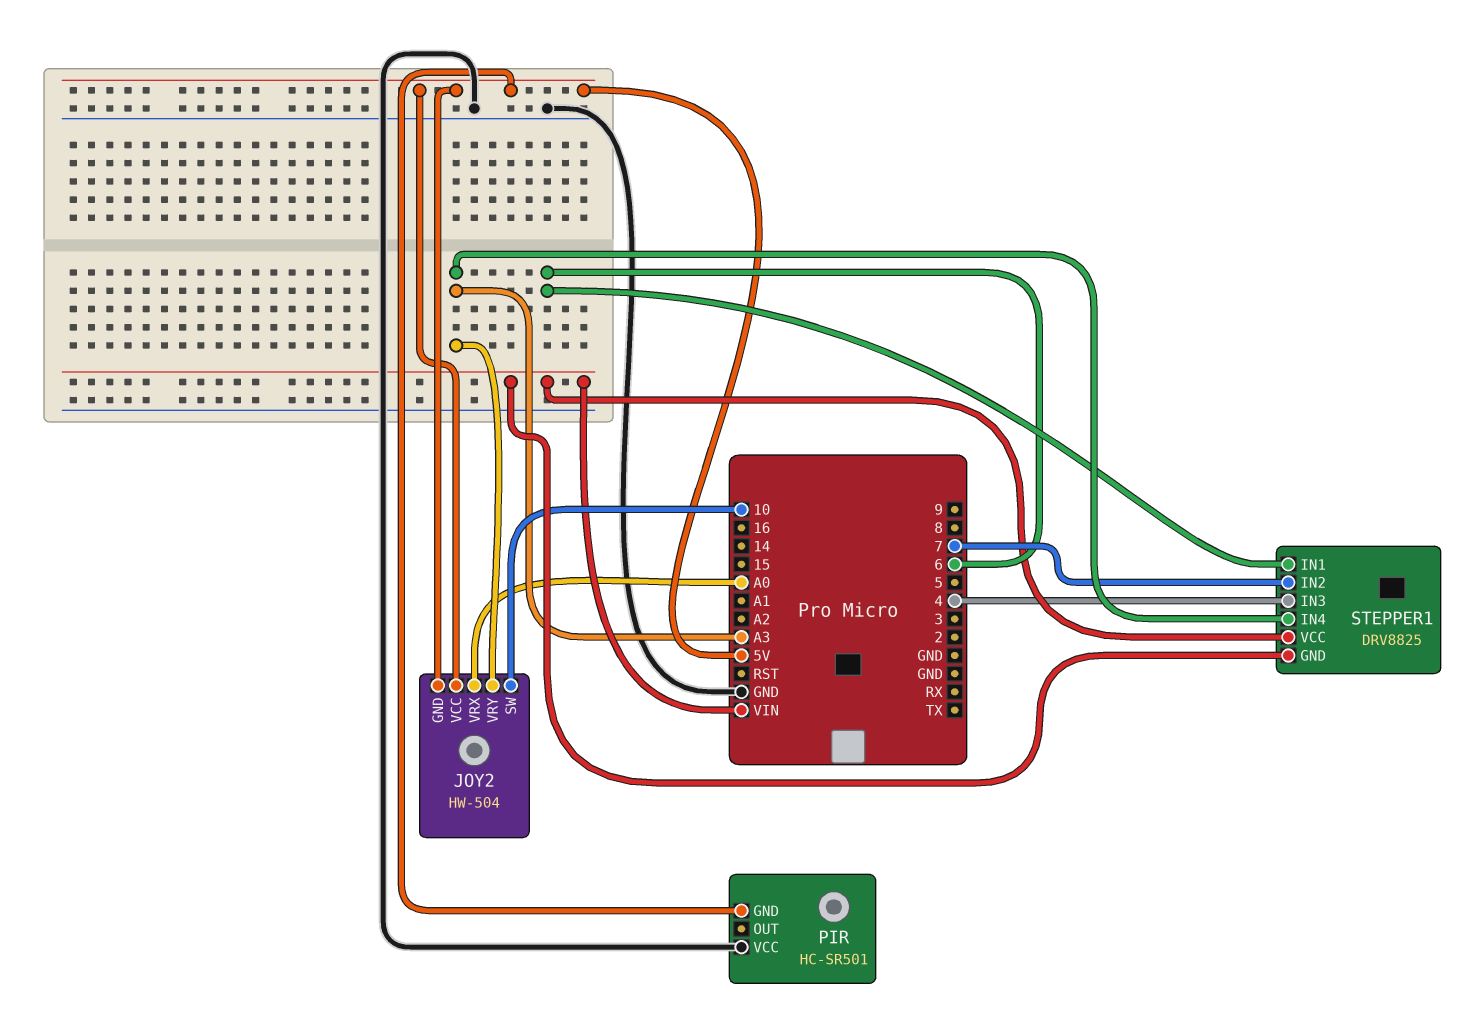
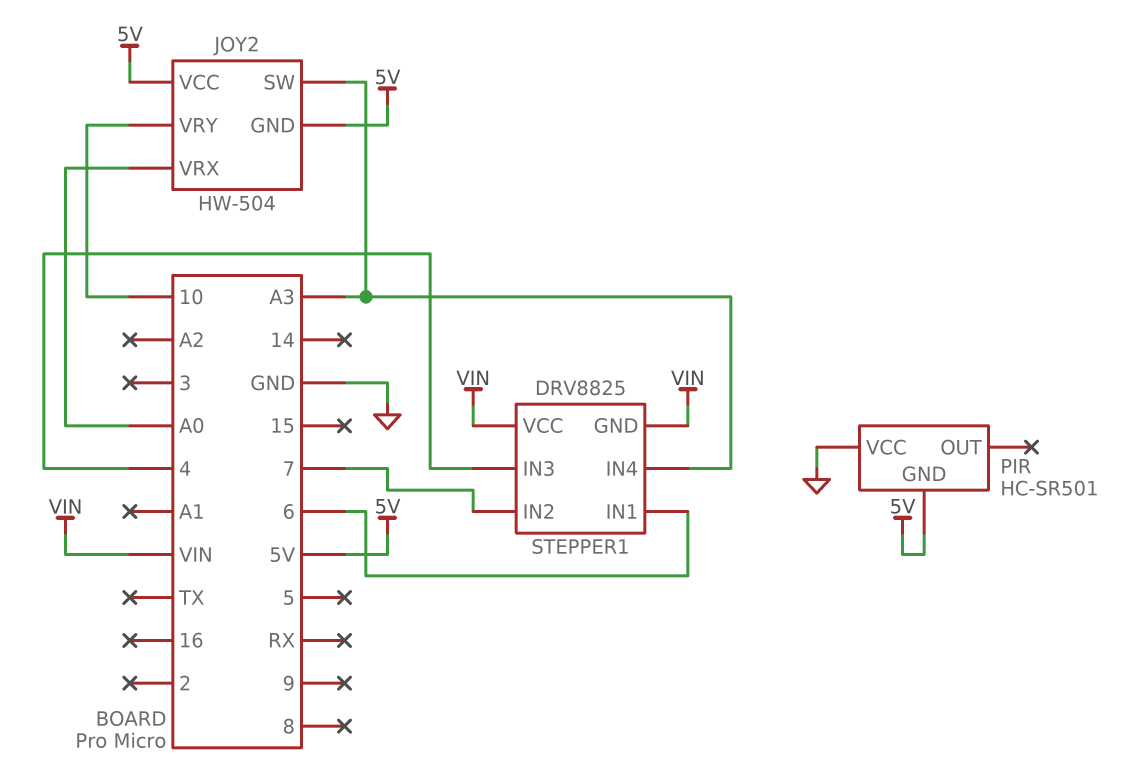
JOY2 pin SW: 10 -> A3
JOY2 pin VRY: A3 -> 10

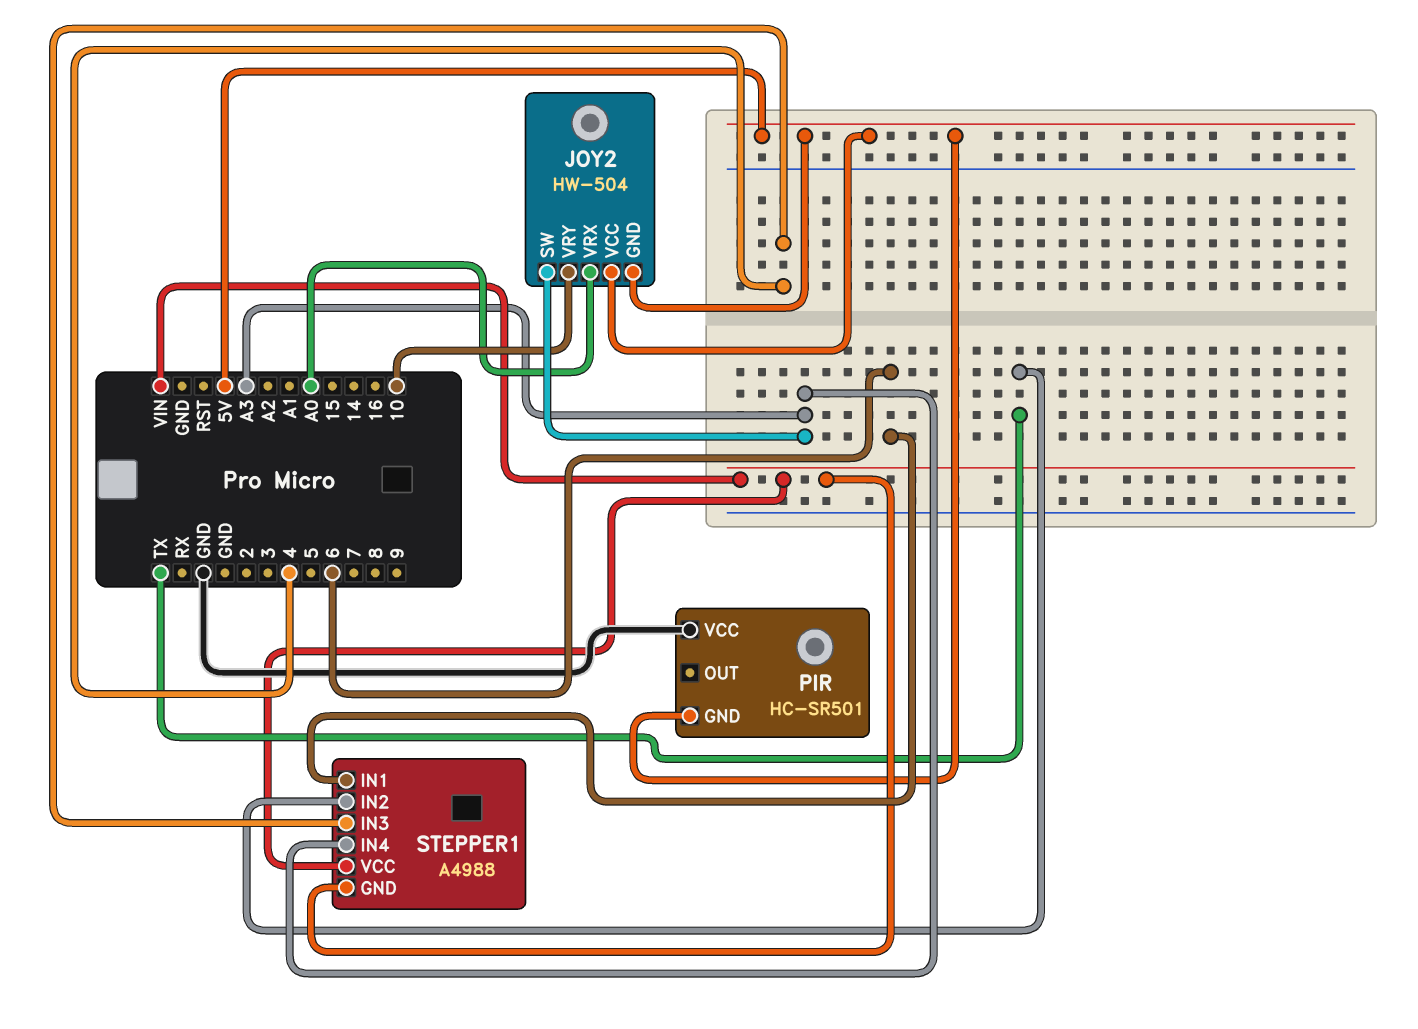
STEPPER1: DRV8825 -> A4988
STEPPER1 pin IN2: 7 -> TX

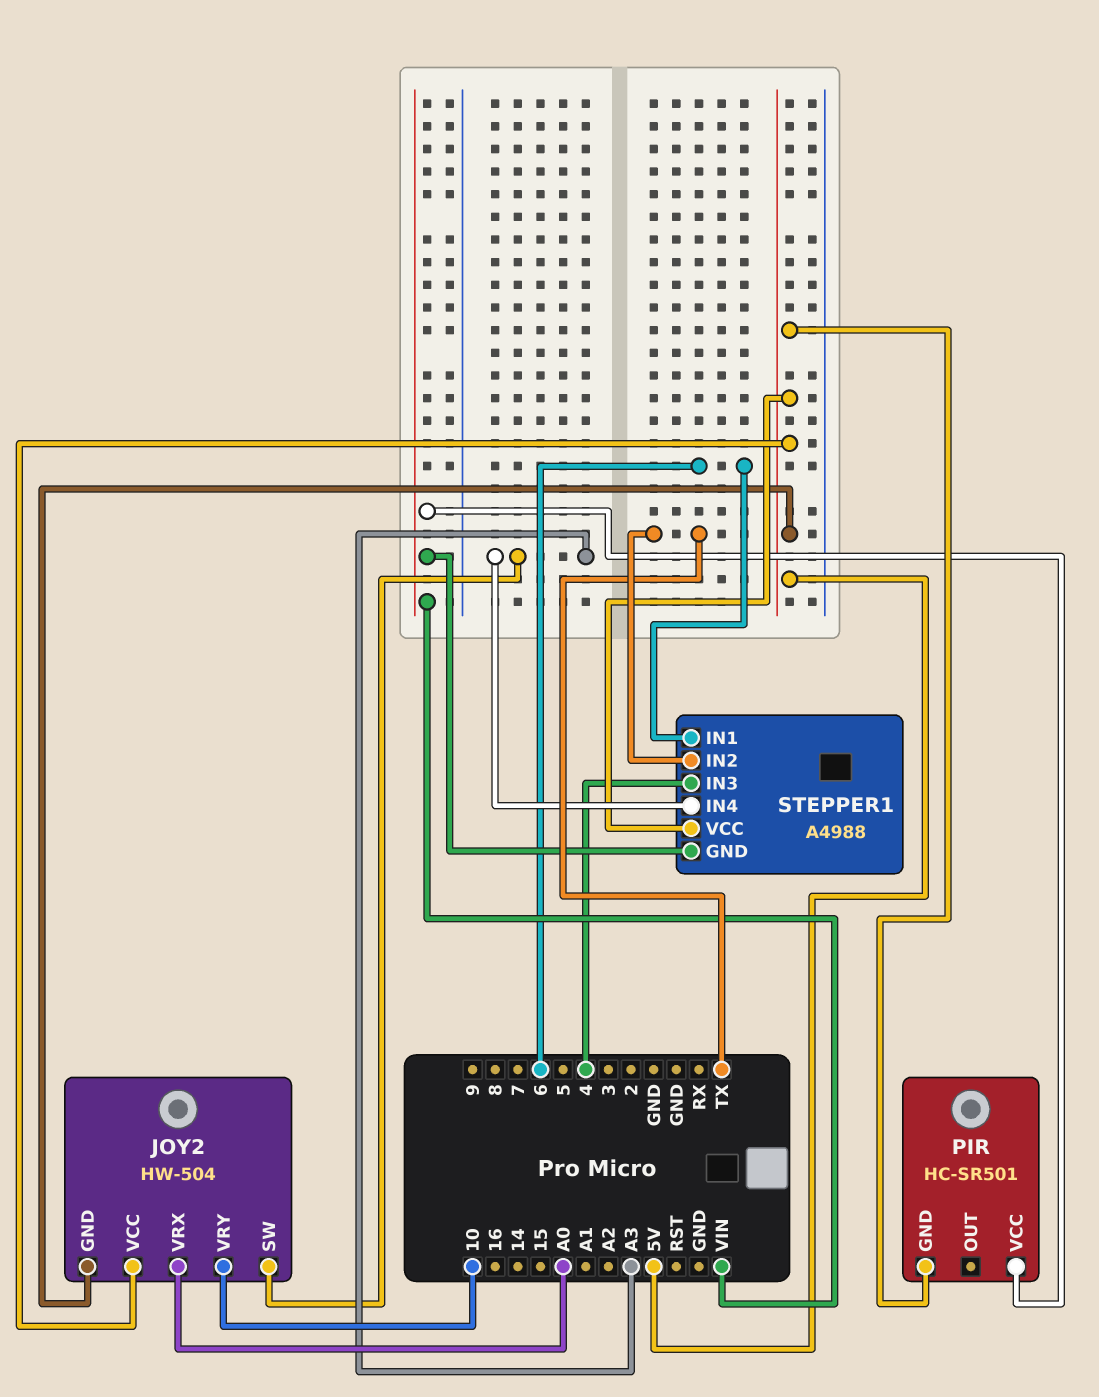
PIR pin VCC: GND -> VIN
STEPPER1 pin VCC: VIN -> 5V

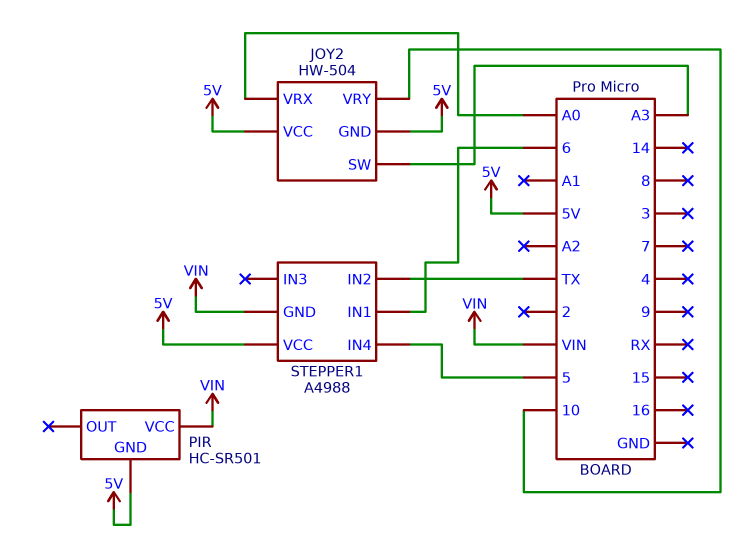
STEPPER1 pin IN3: 4 -> none
STEPPER1 pin IN4: A3 -> 5

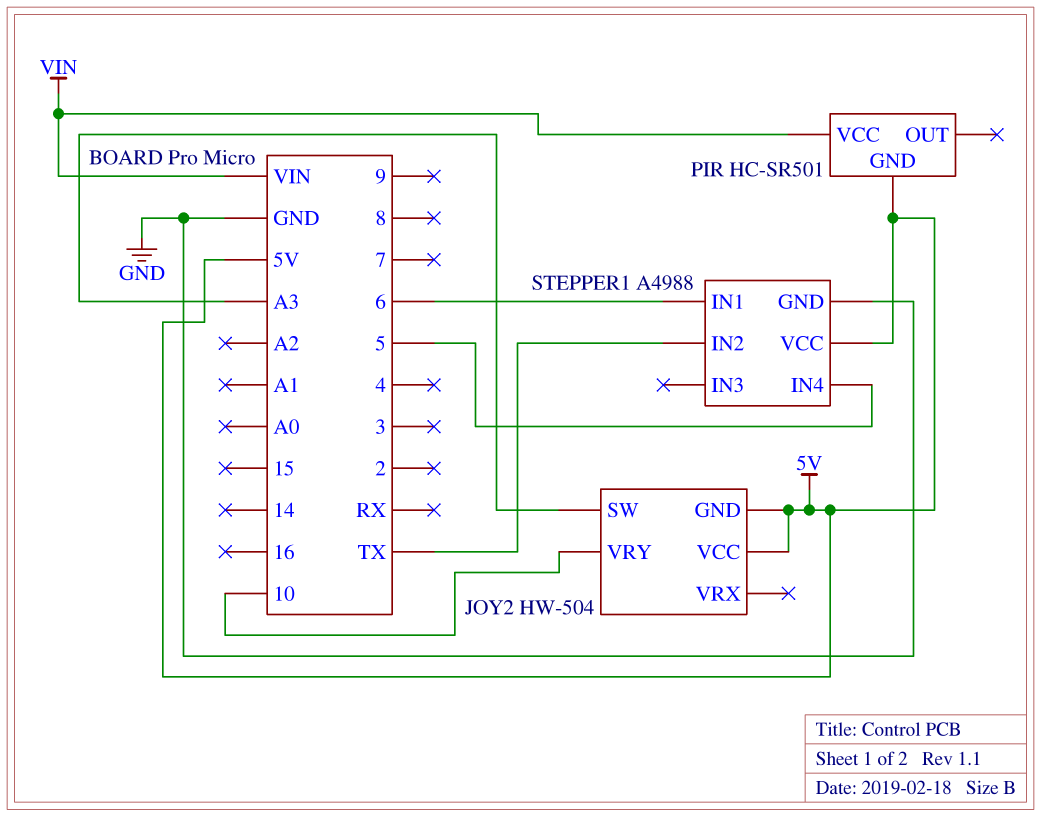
JOY2 pin VRX: A0 -> none
STEPPER1 pin GND: VIN -> GND

